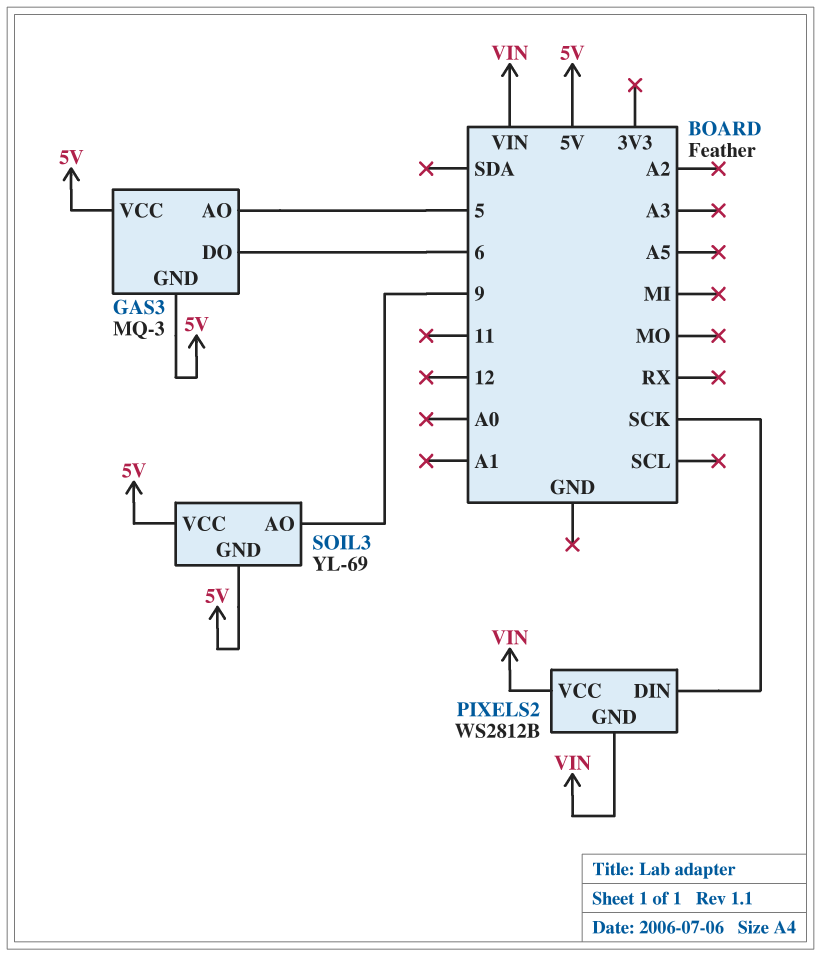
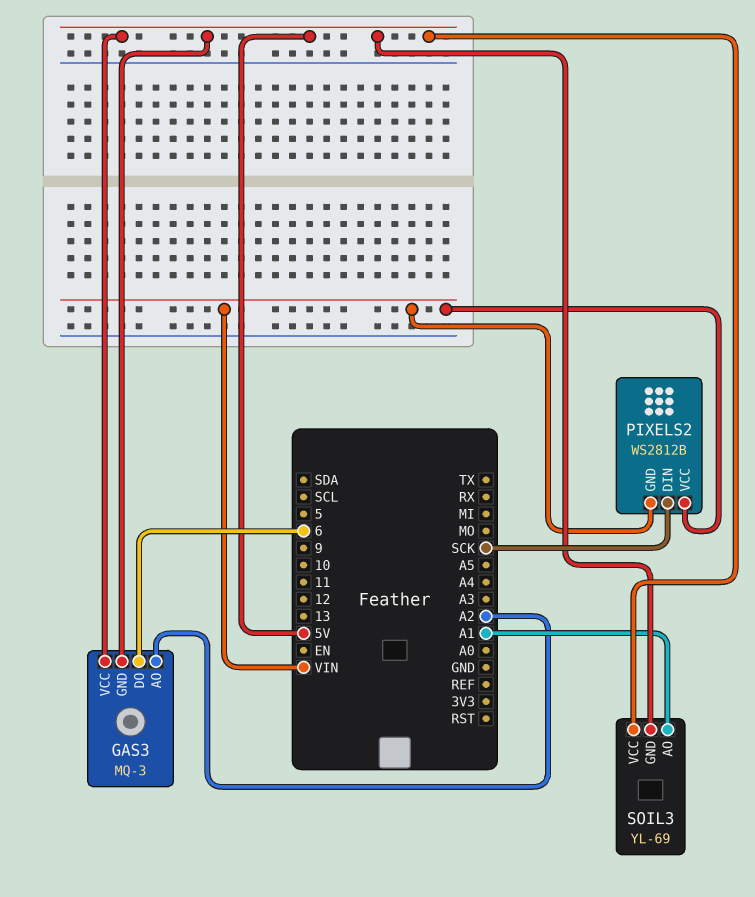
GAS3 pin AO: 5 -> A2
SOIL3 pin AO: 9 -> A1

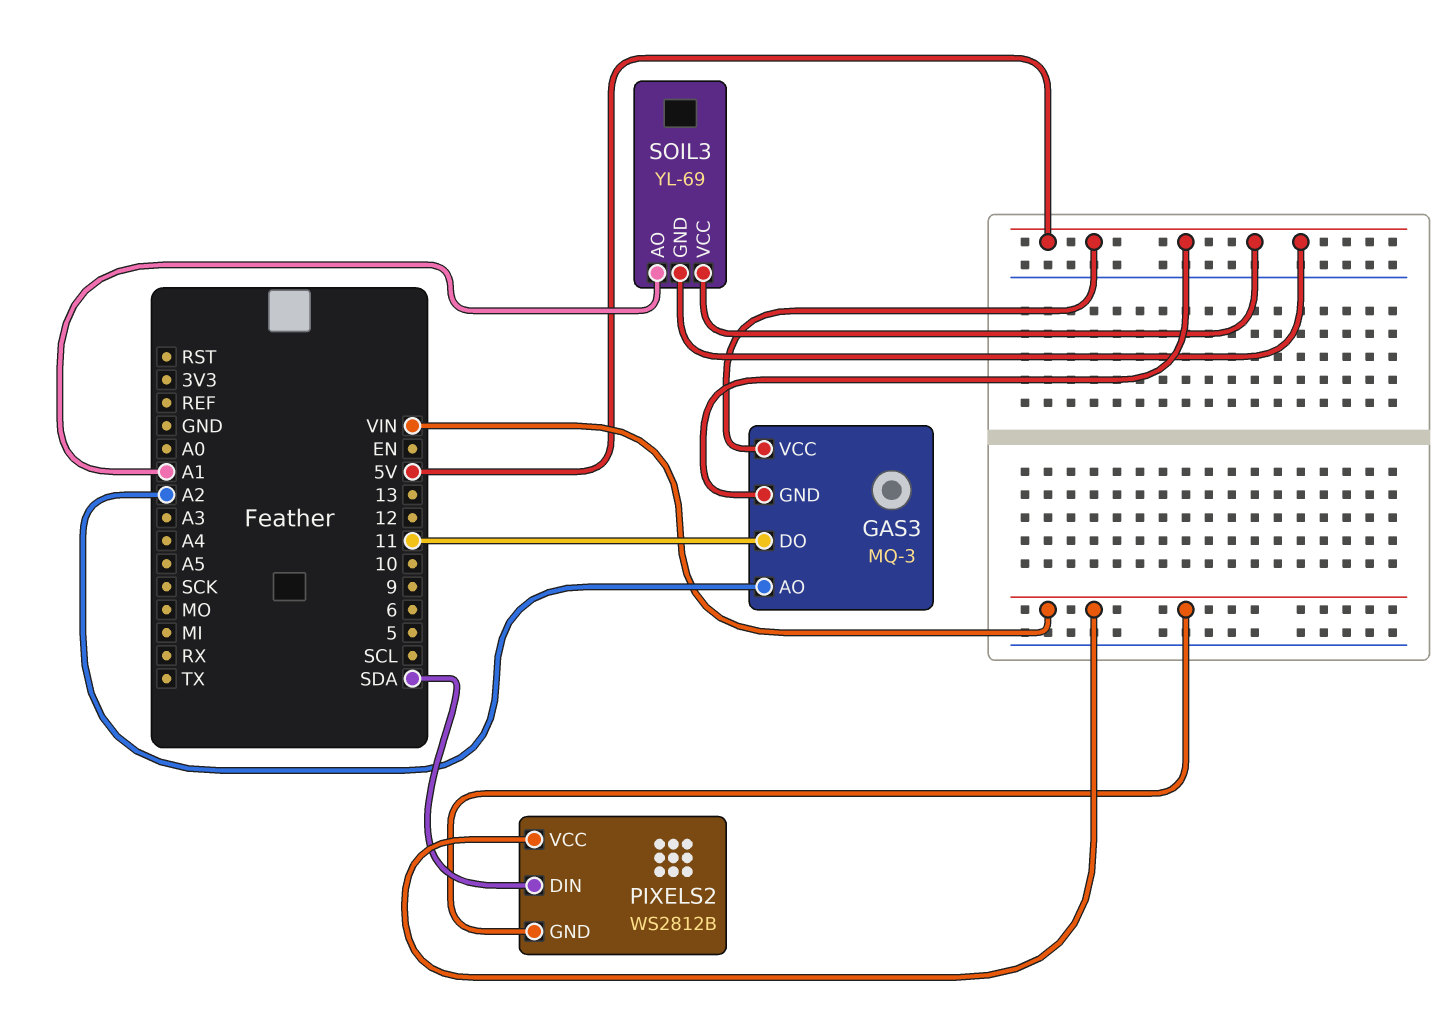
GAS3 pin DO: 6 -> 11
PIXELS2 pin DIN: SCK -> SDA

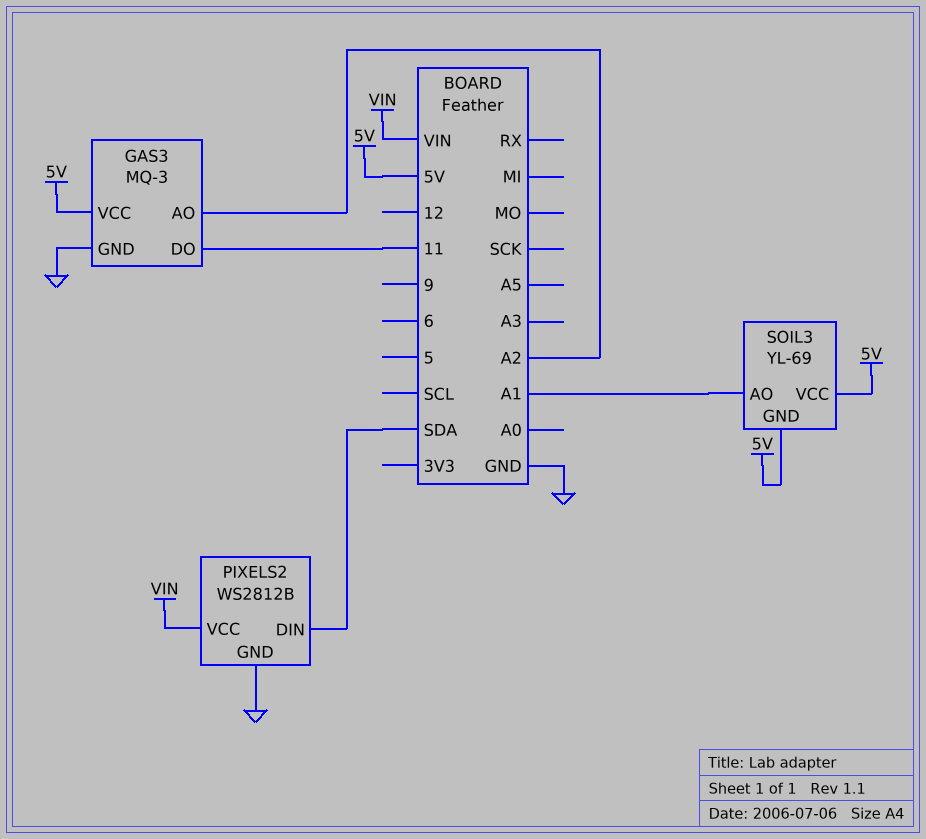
GAS3 pin GND: 5V -> GND
PIXELS2 pin GND: VIN -> GND

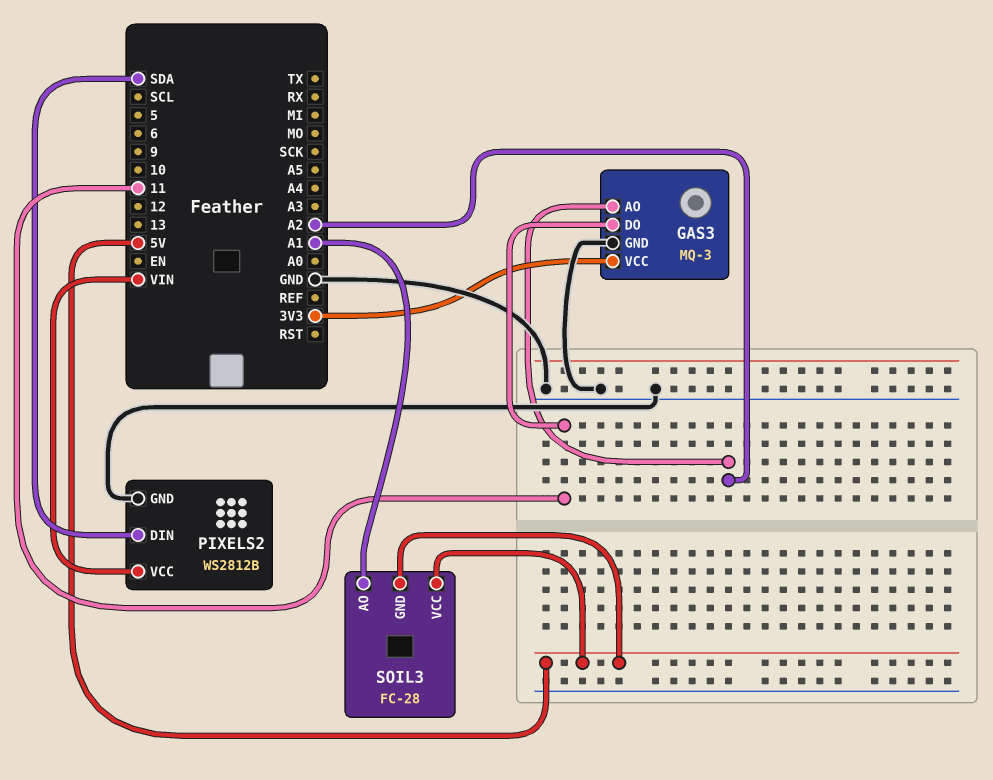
GAS3 pin VCC: 5V -> 3V3
SOIL3: YL-69 -> FC-28

